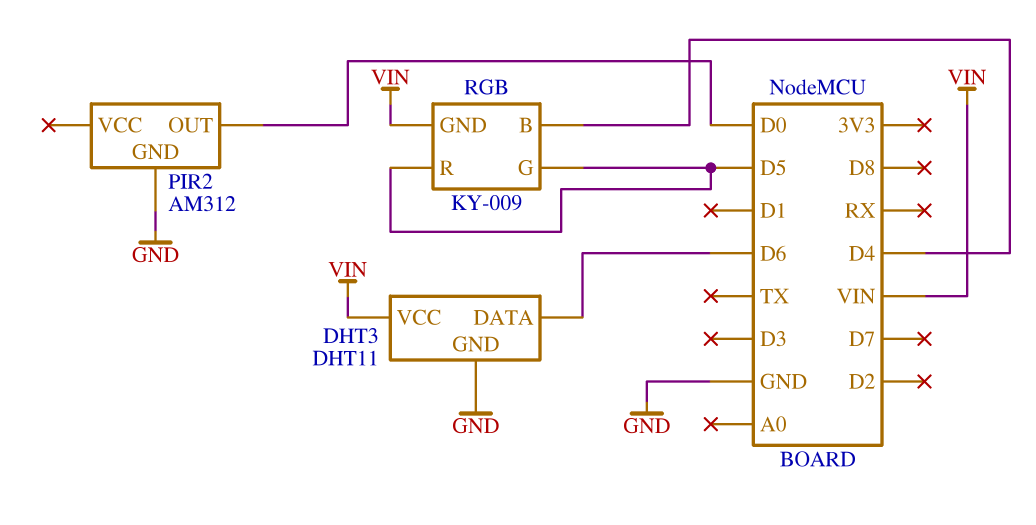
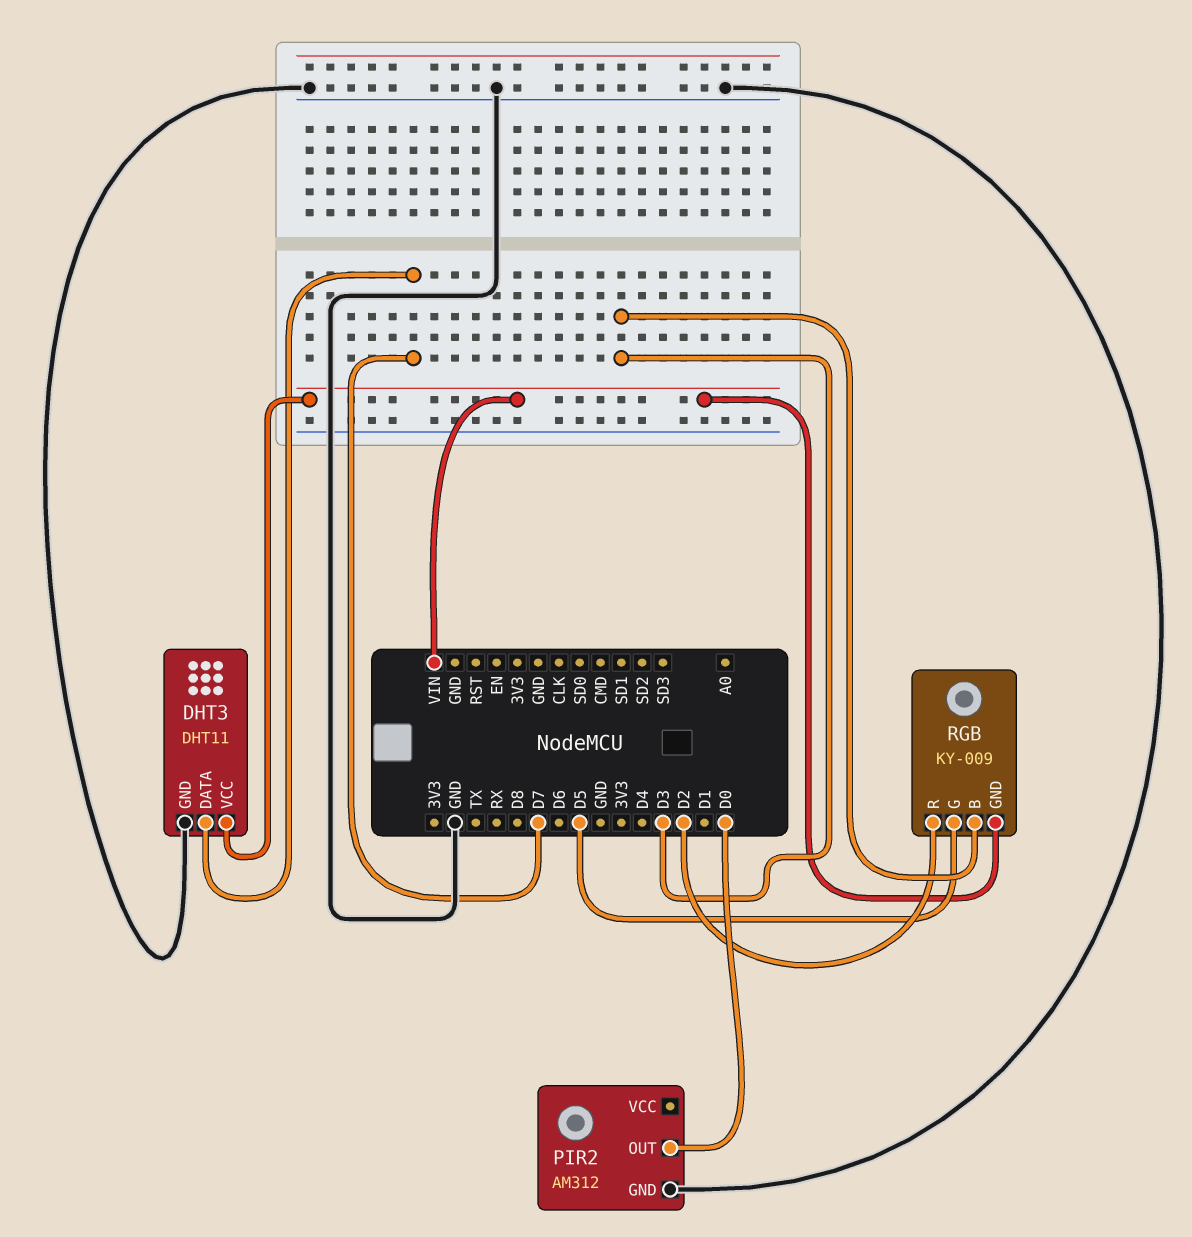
DHT3 pin DATA: D6 -> D7
RGB pin B: D4 -> D3
RGB pin R: D5 -> D2

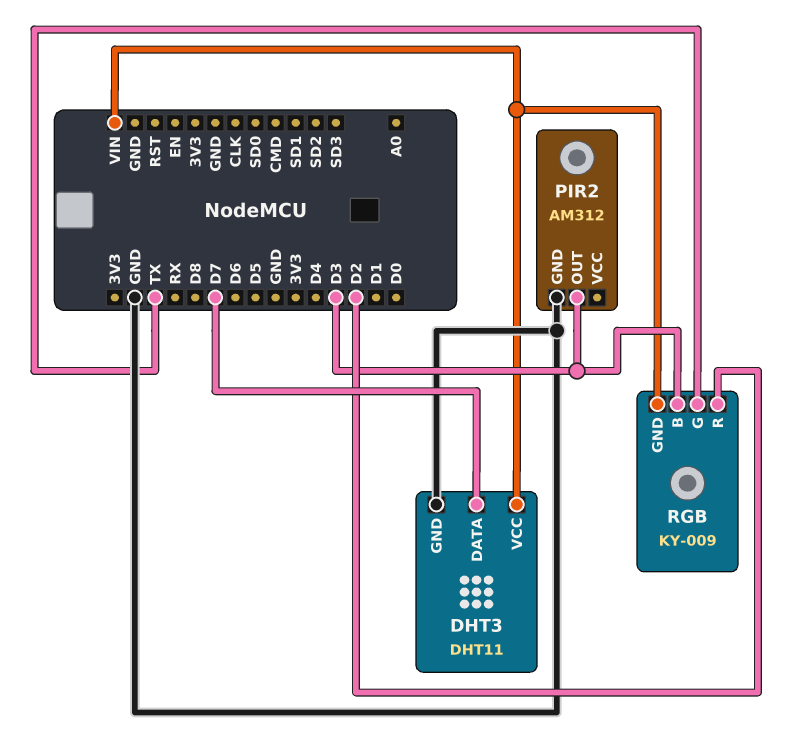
PIR2 pin OUT: D0 -> D3
RGB pin G: D5 -> TX

